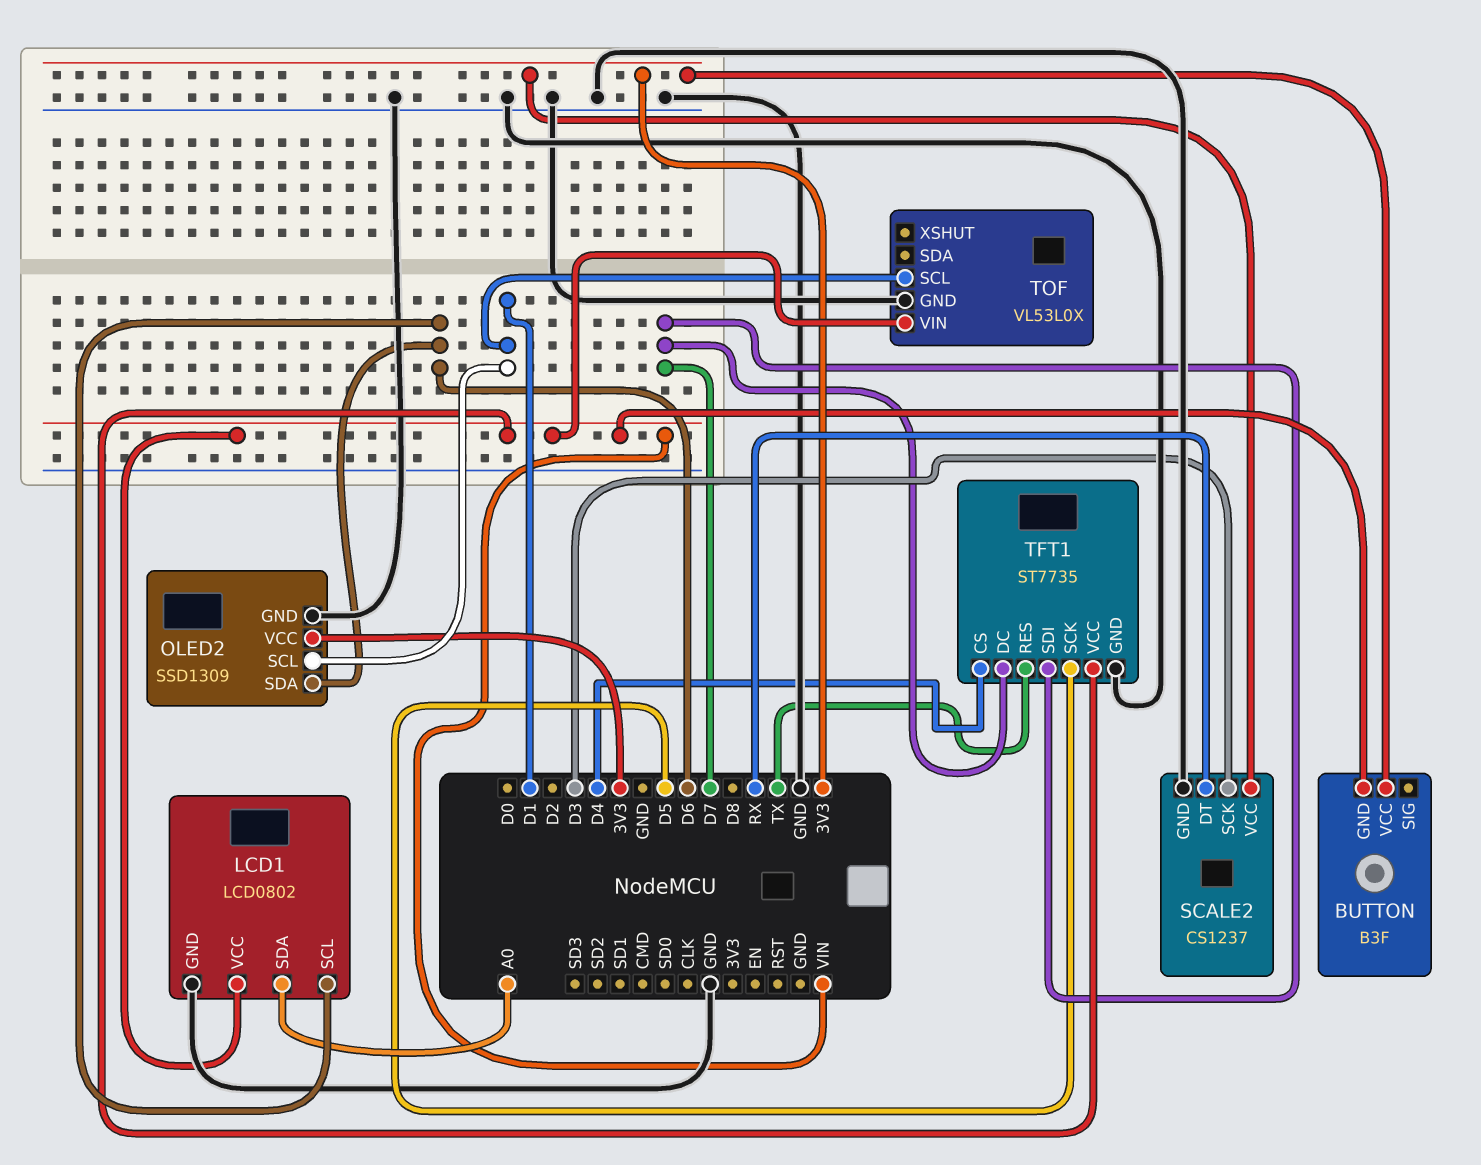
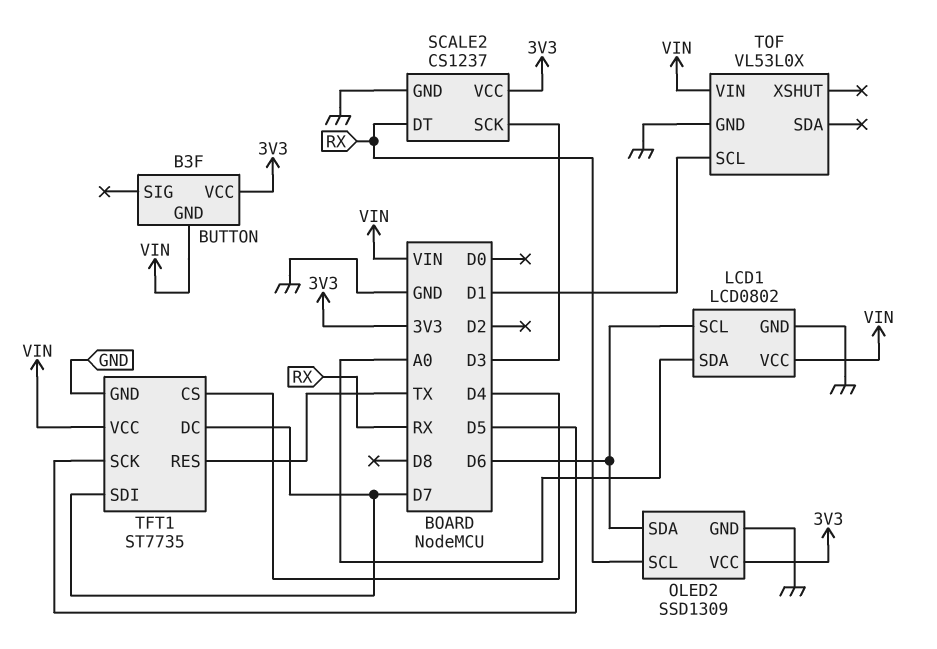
OLED2 pin SCL: D1 -> RX

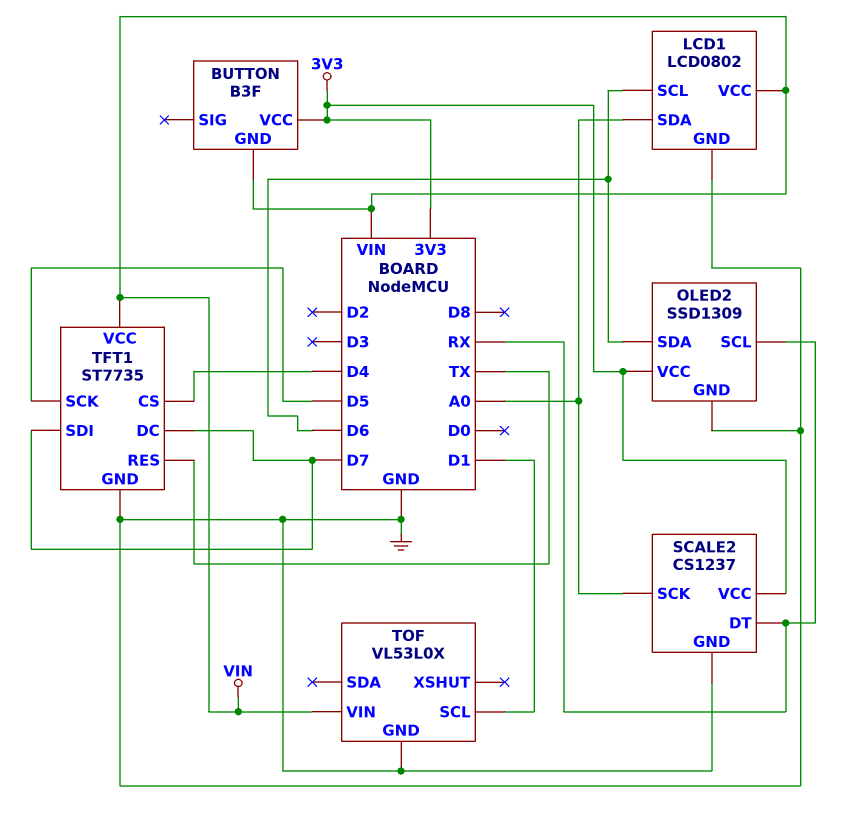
SCALE2 pin SCK: D3 -> A0

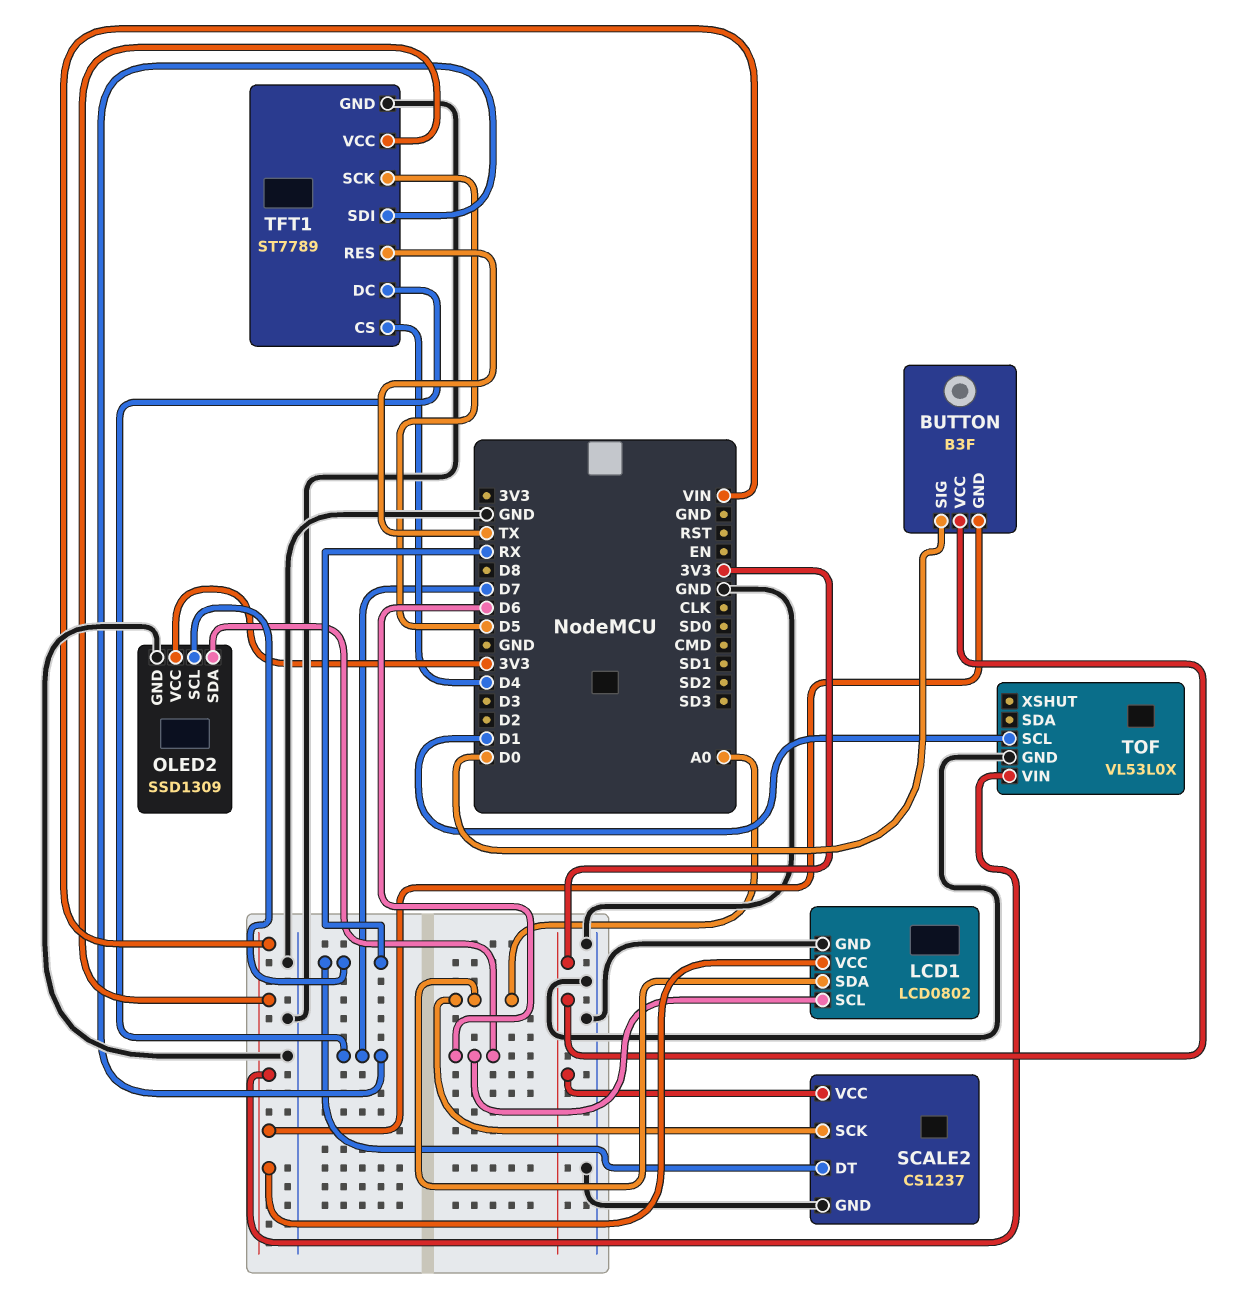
BUTTON pin SIG: none -> D0
TFT1: ST7735 -> ST7789

